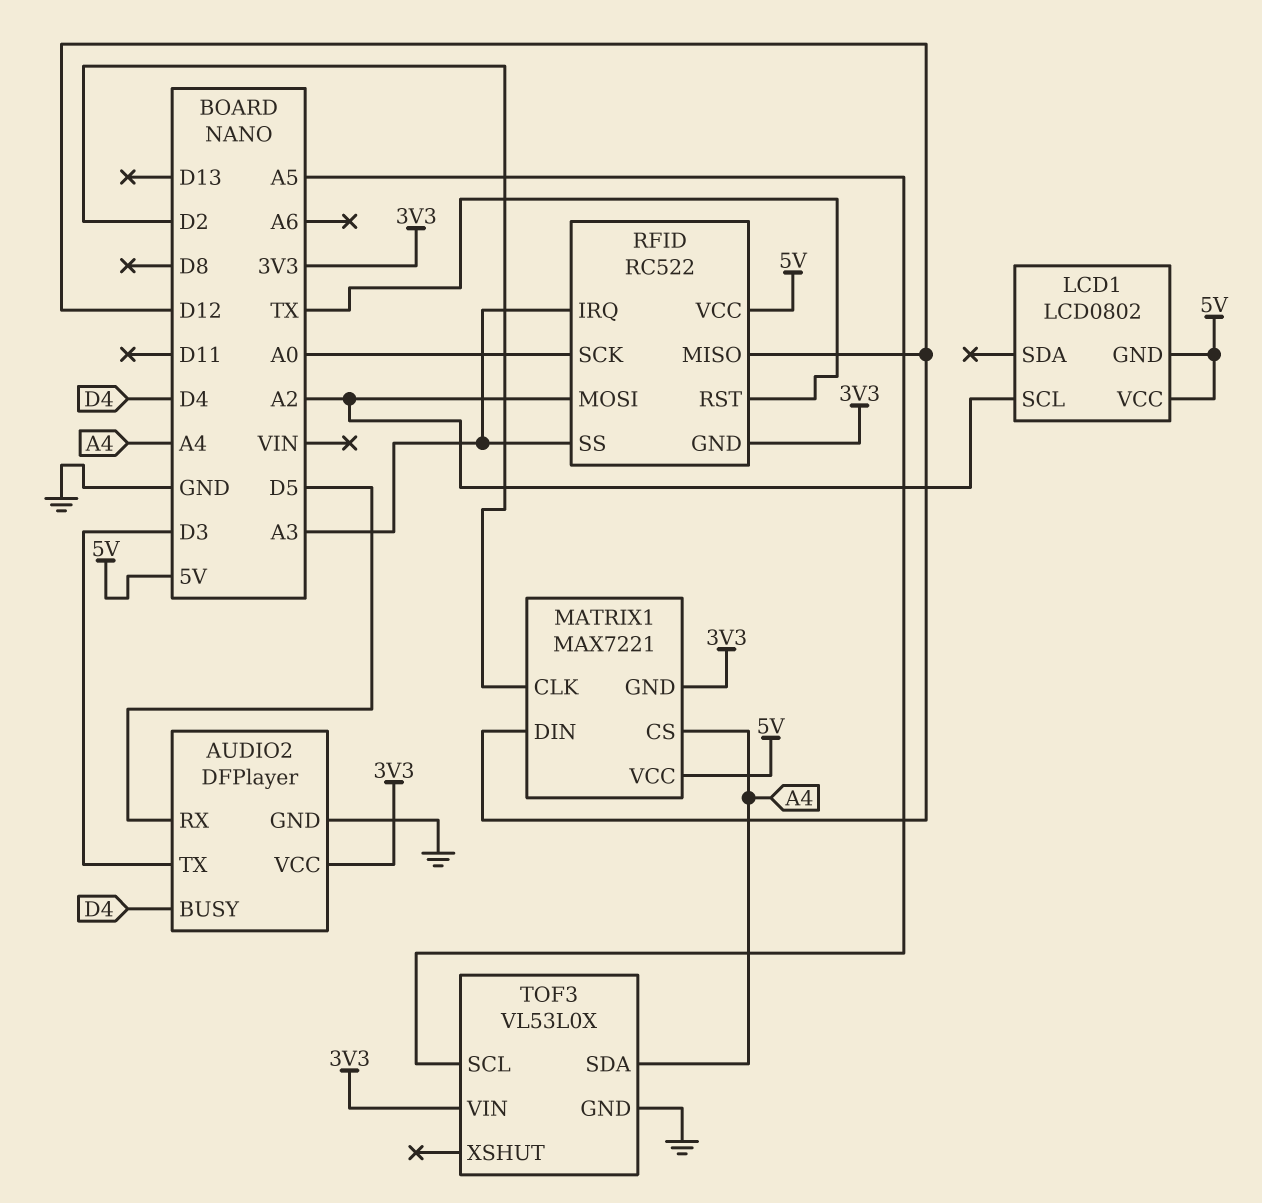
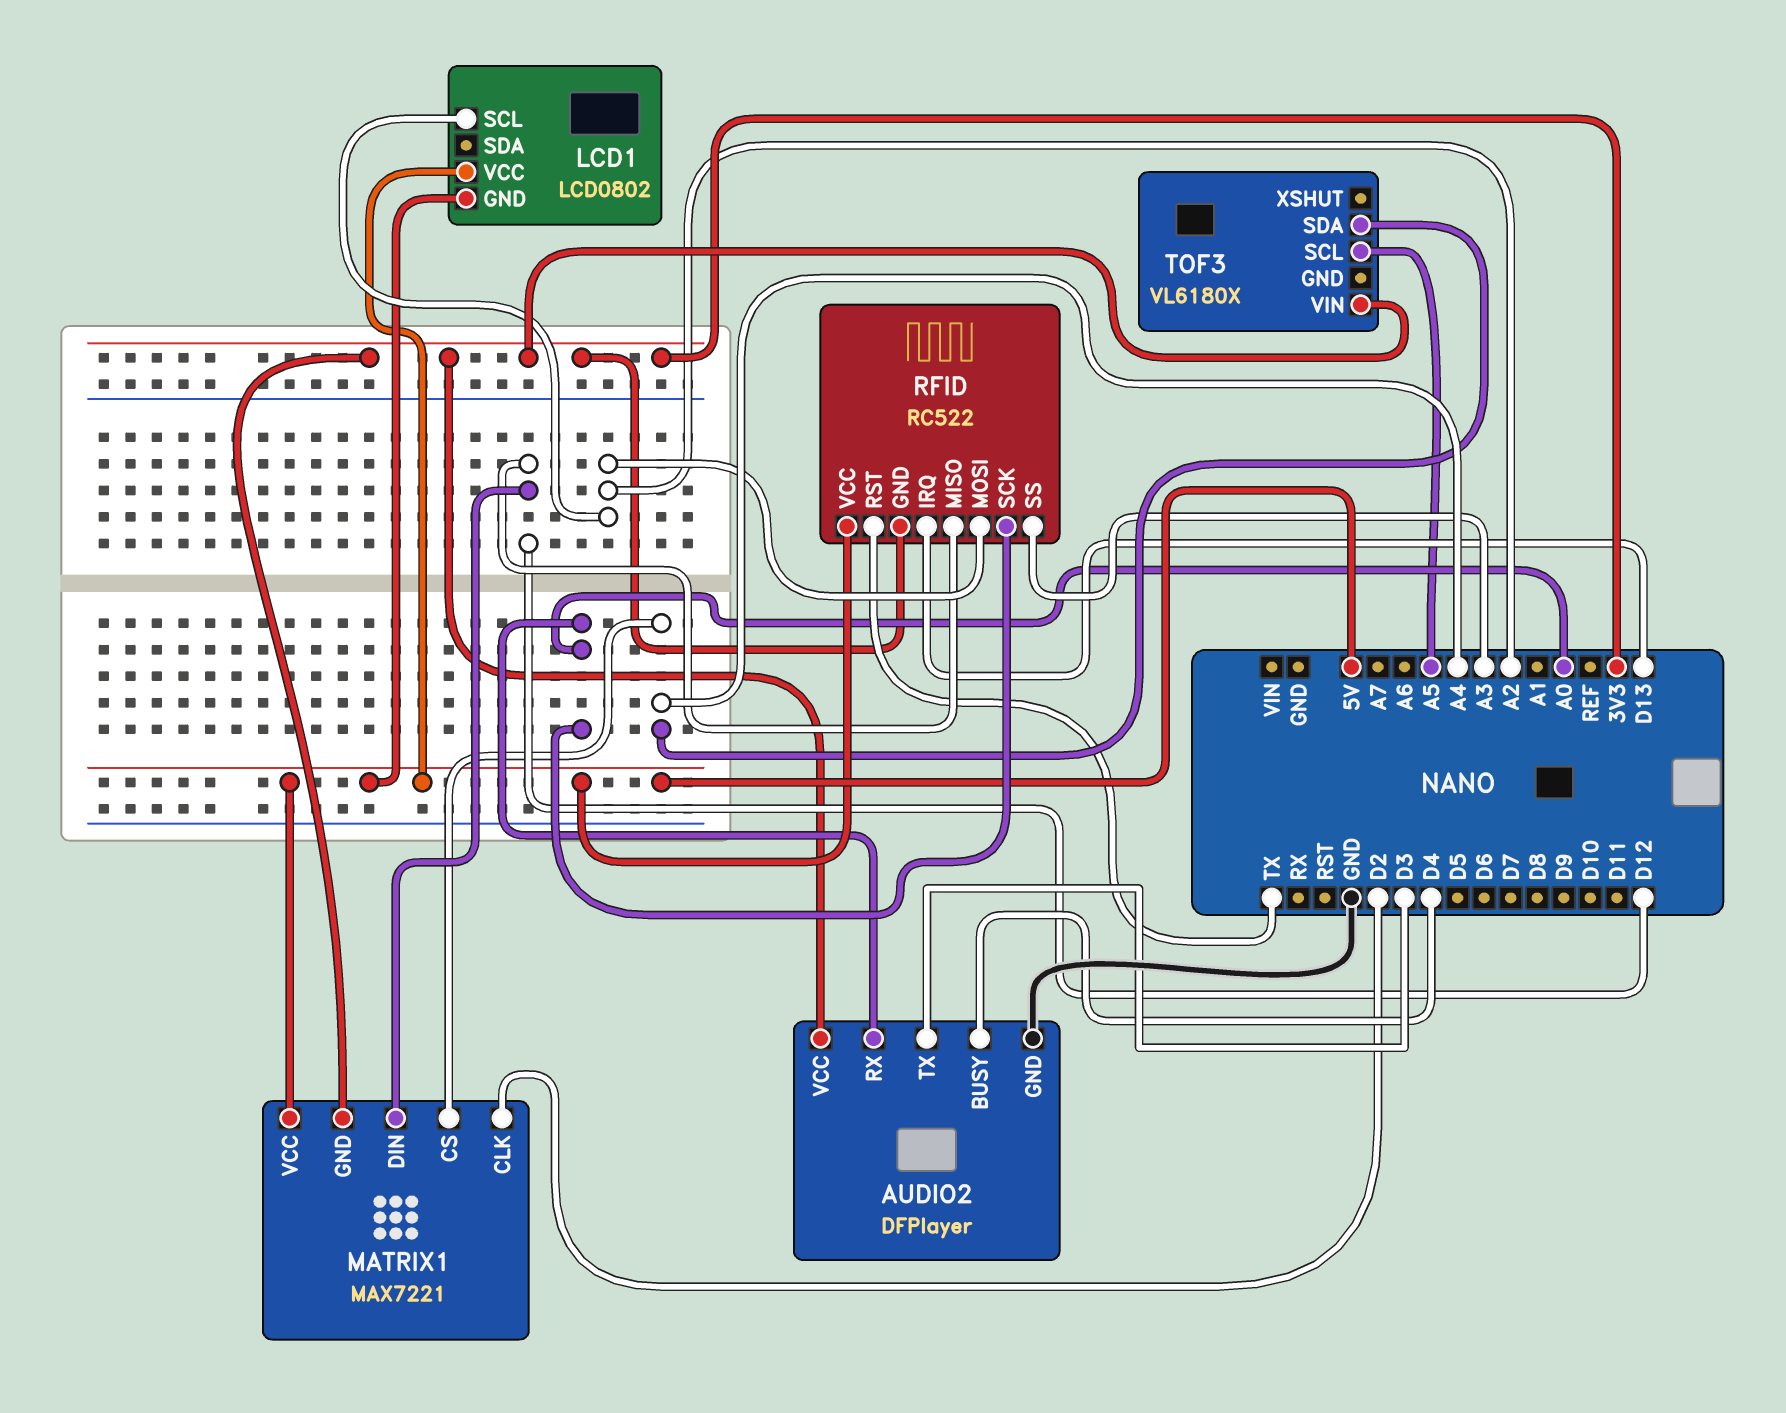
AUDIO2 pin RX: D5 -> A0
RFID pin IRQ: A3 -> D13
TOF3: VL53L0X -> VL6180X
TOF3 pin GND: GND -> none

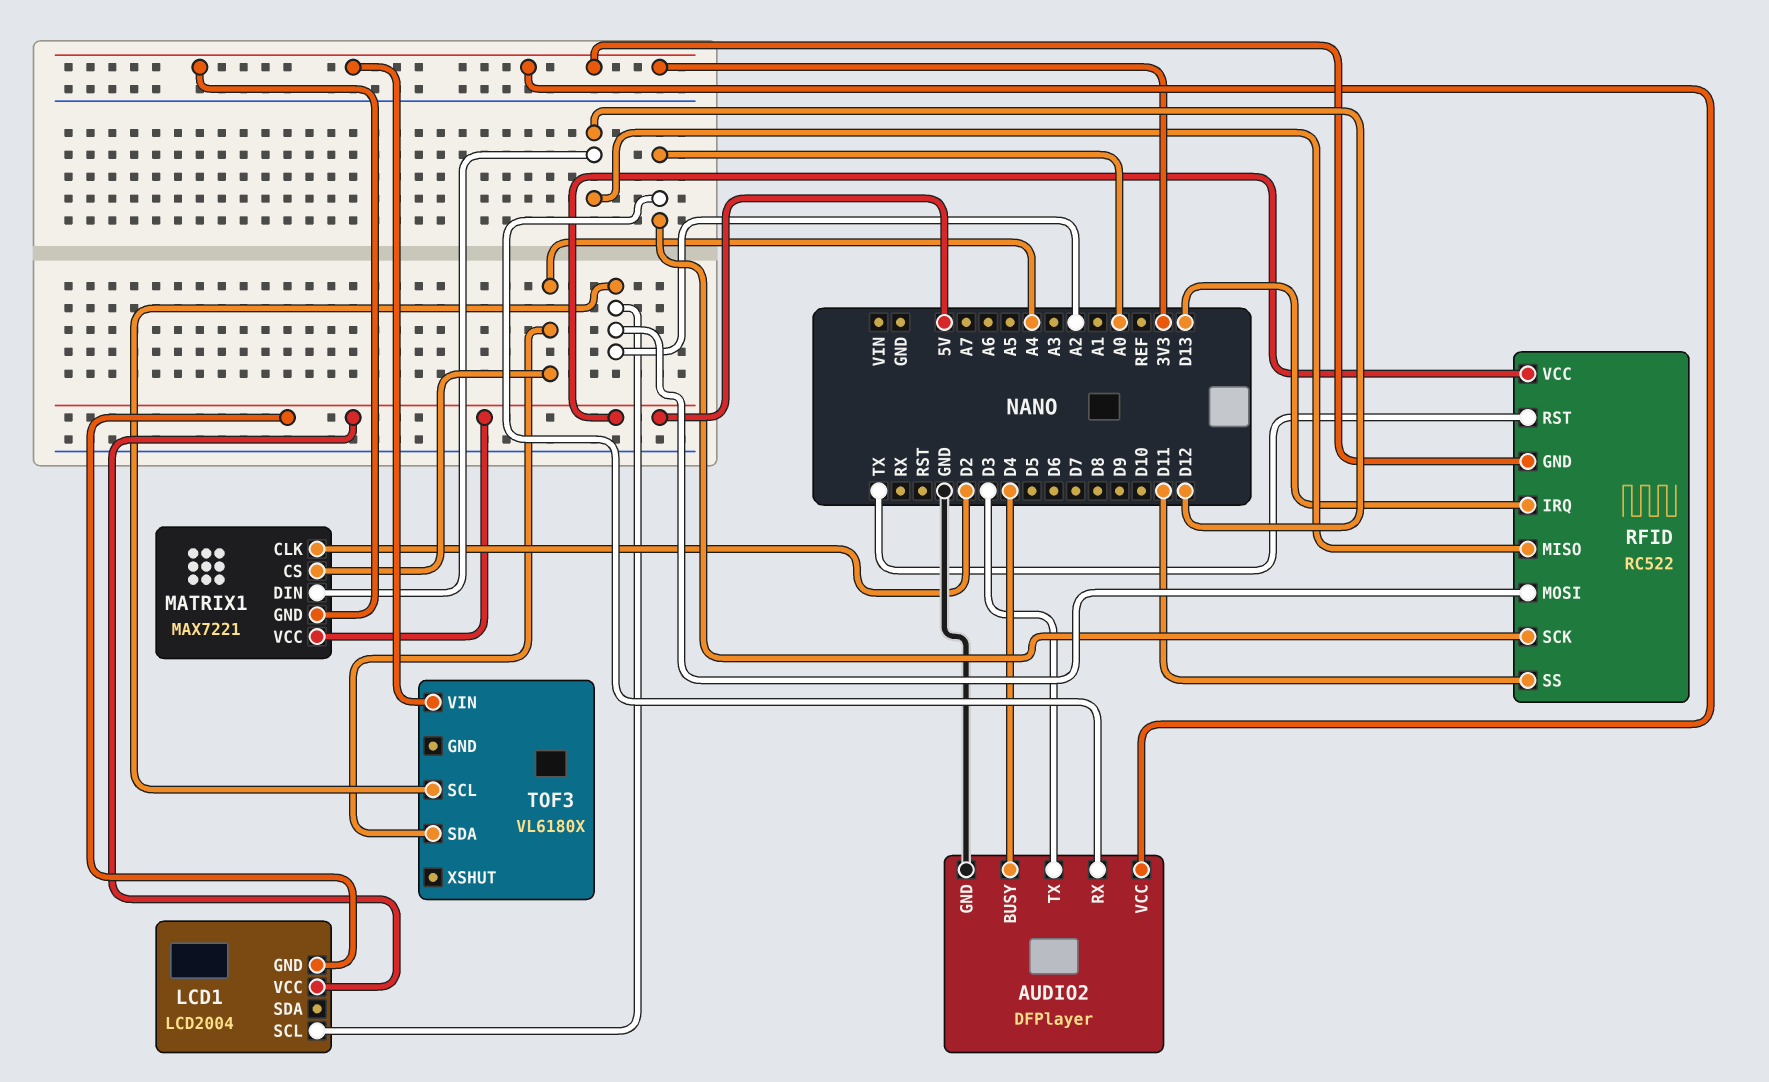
LCD1: LCD0802 -> LCD2004
RFID pin SS: A3 -> D11
TOF3 pin SCL: A5 -> A2

